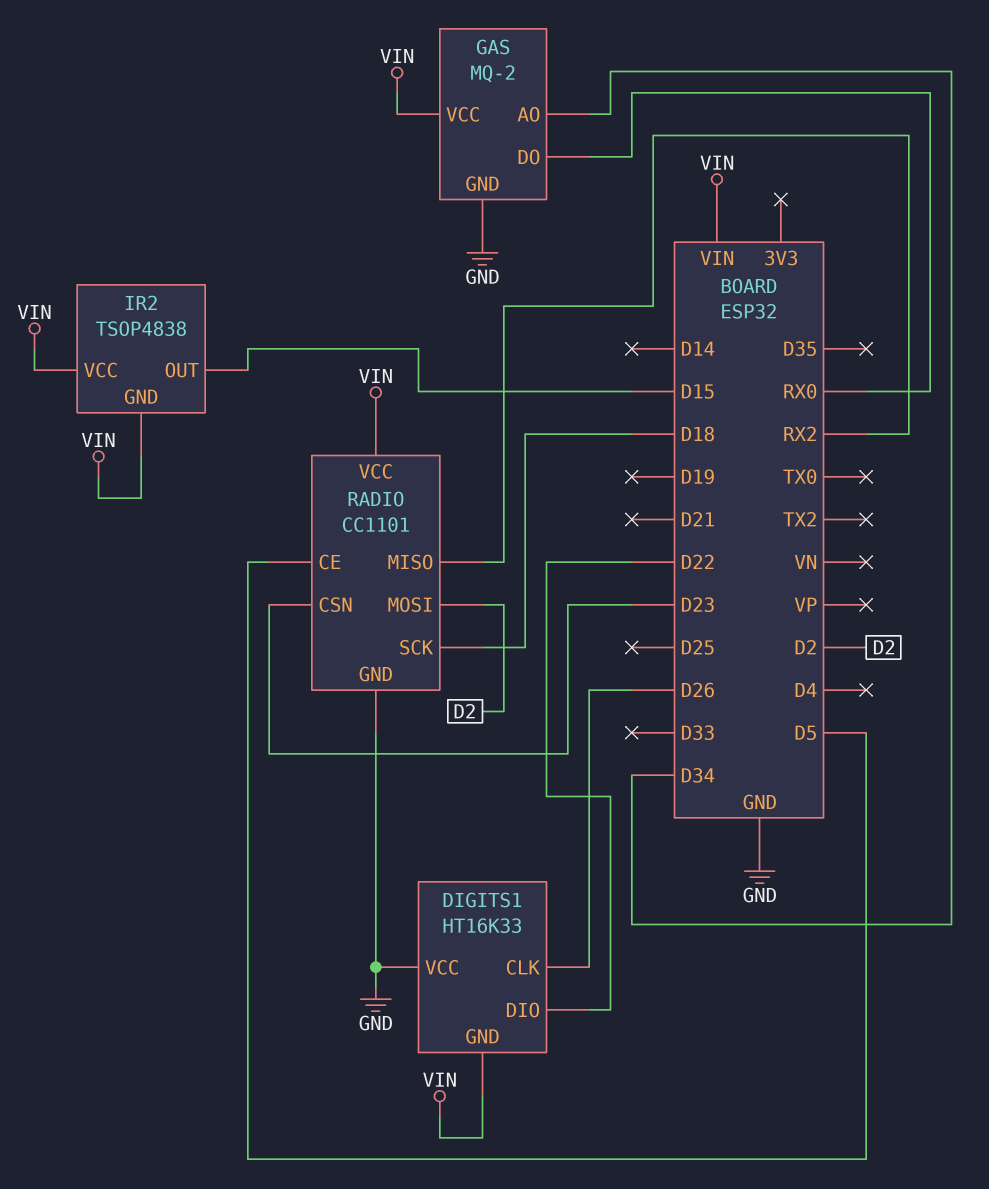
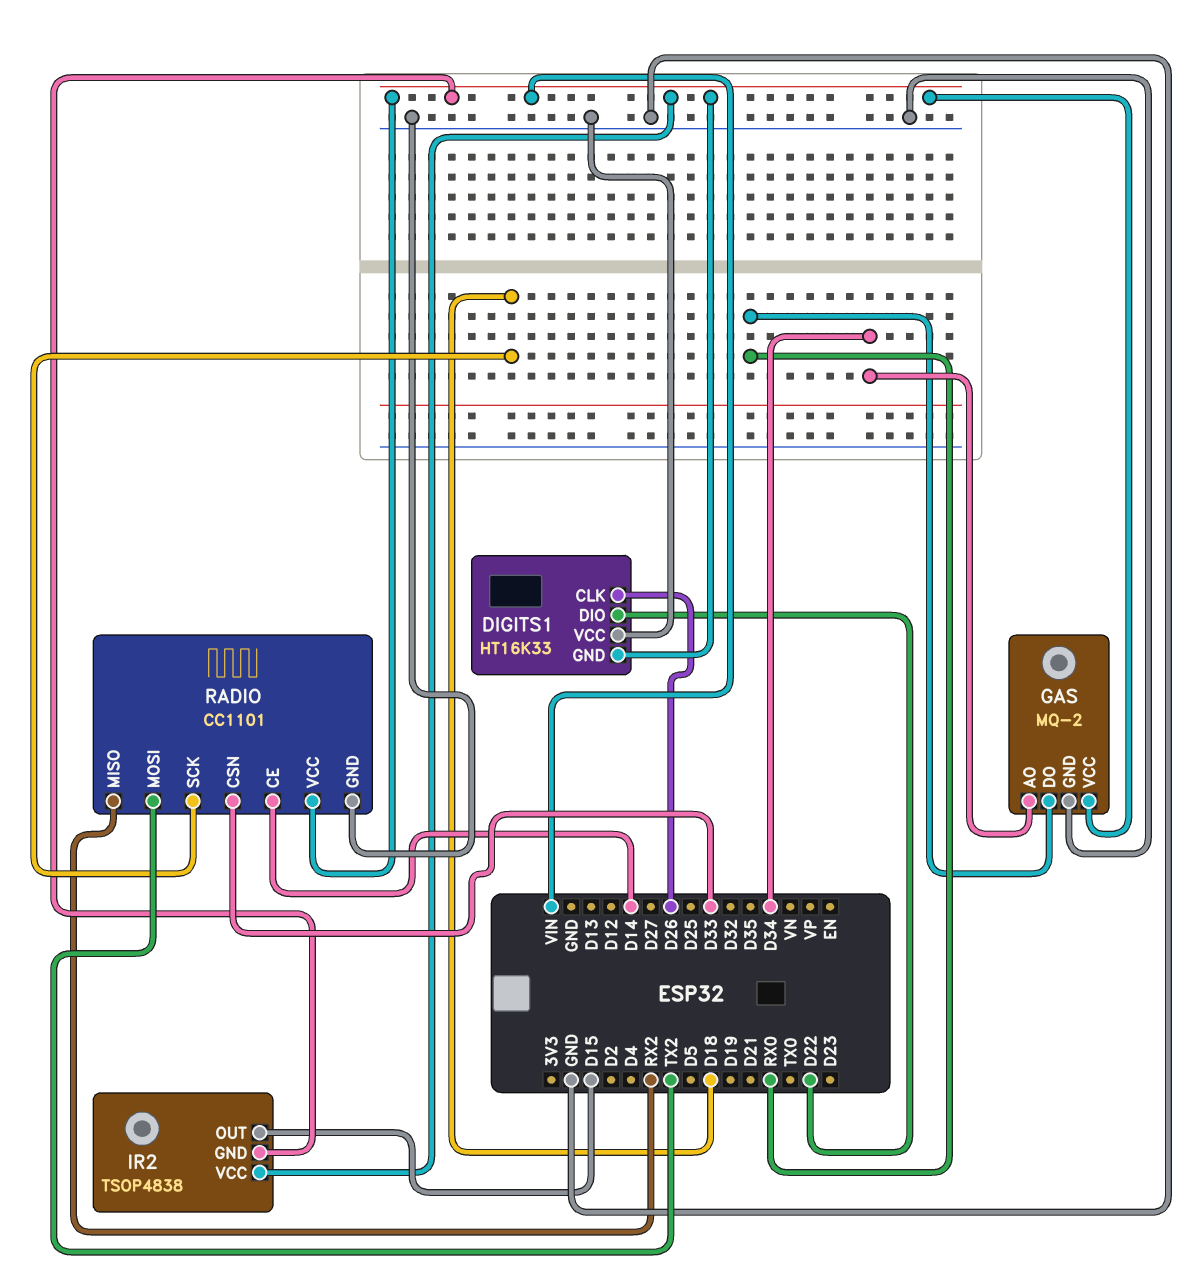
RADIO pin CE: D5 -> D14
RADIO pin CSN: D23 -> D33
RADIO pin MOSI: D2 -> TX2

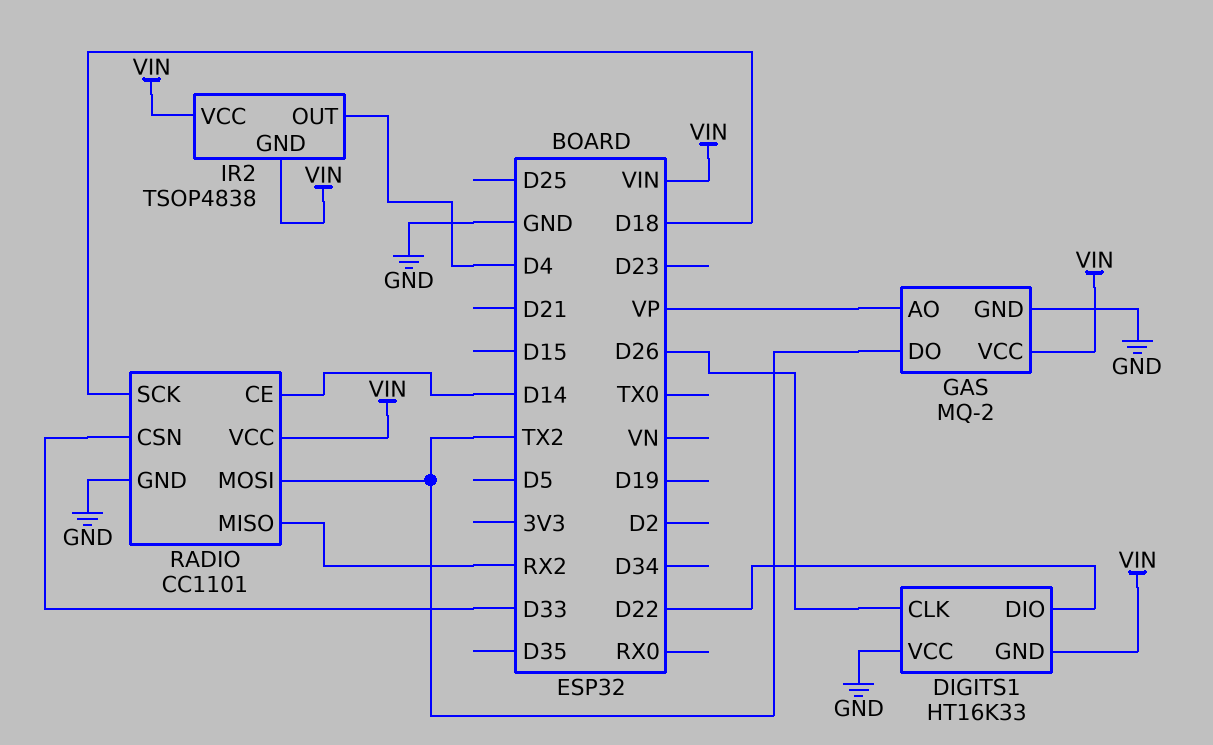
GAS pin AO: D34 -> VP
GAS pin DO: RX0 -> TX2
IR2 pin OUT: D15 -> D4

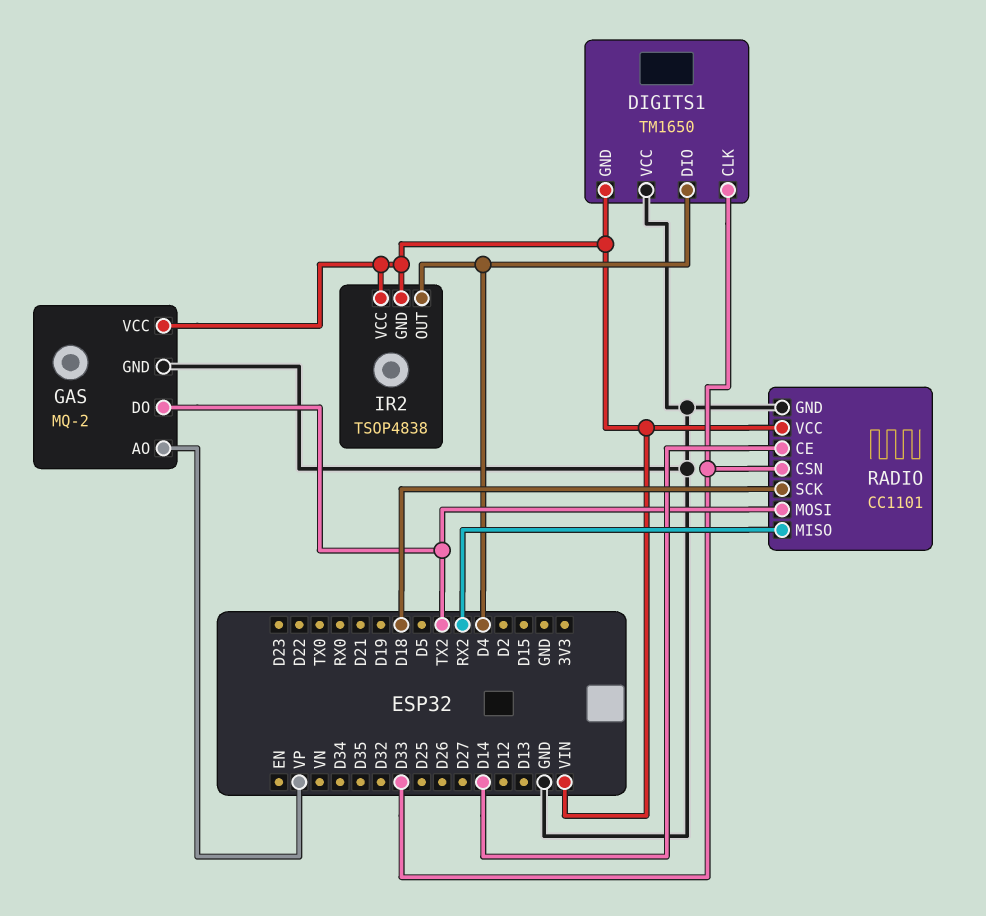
DIGITS1: HT16K33 -> TM1650
DIGITS1 pin CLK: D26 -> D33
DIGITS1 pin DIO: D22 -> D4

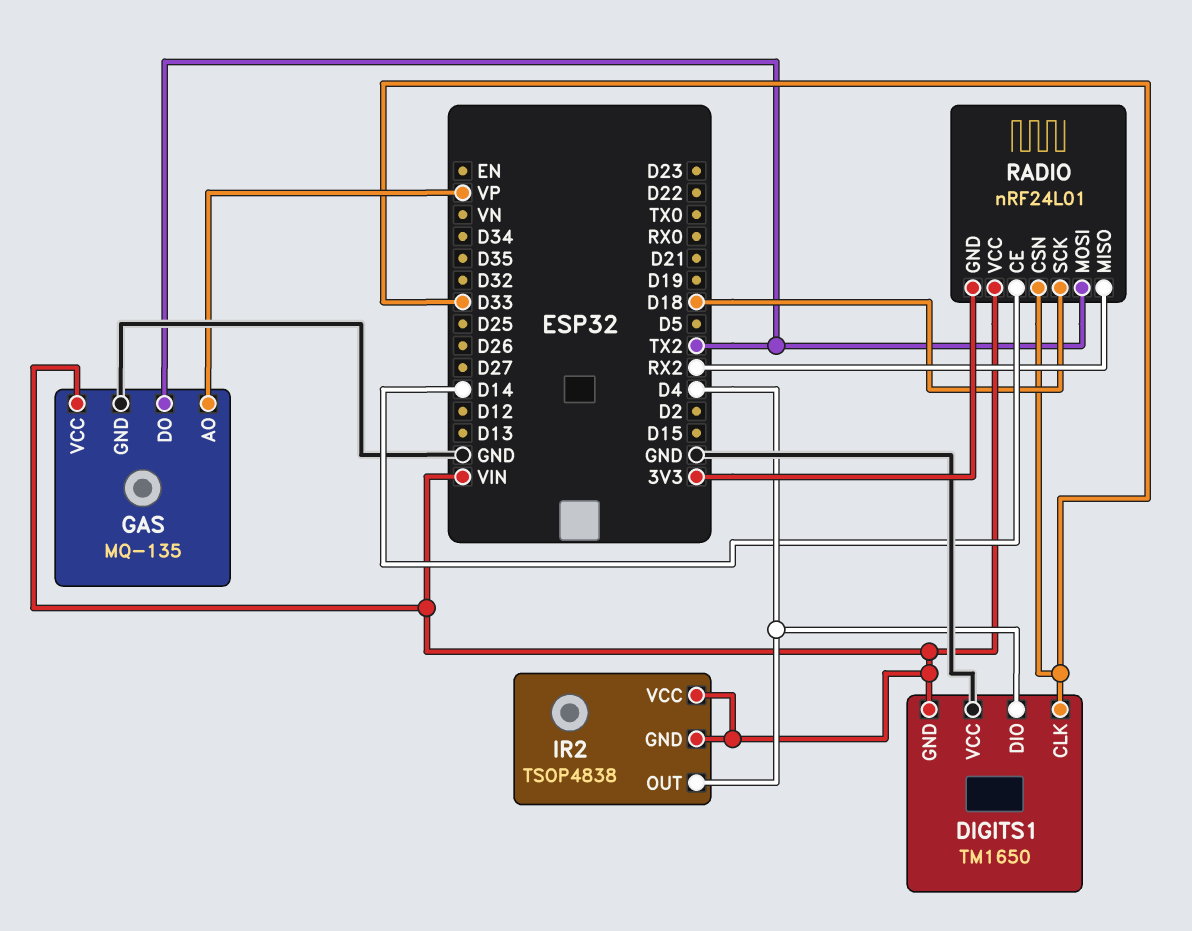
GAS: MQ-2 -> MQ-135
RADIO: CC1101 -> nRF24L01
RADIO pin GND: GND -> 3V3

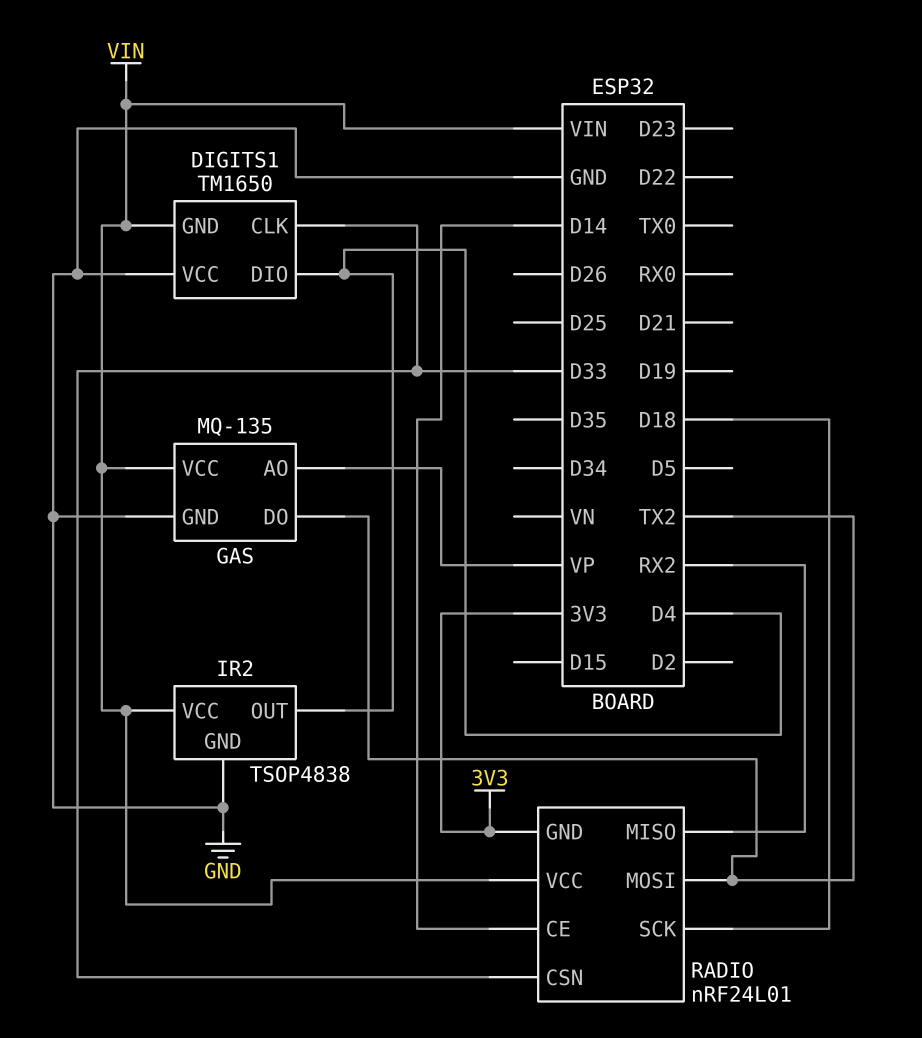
IR2 pin GND: VIN -> GND

